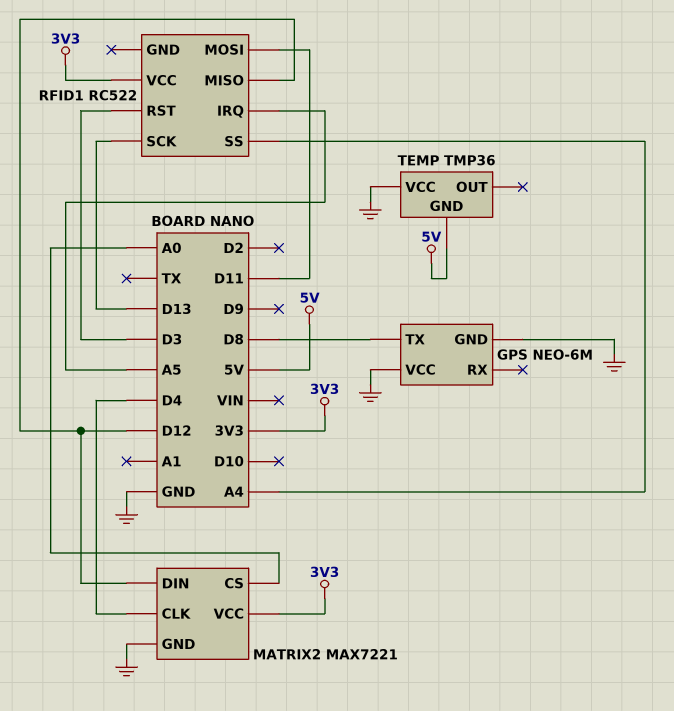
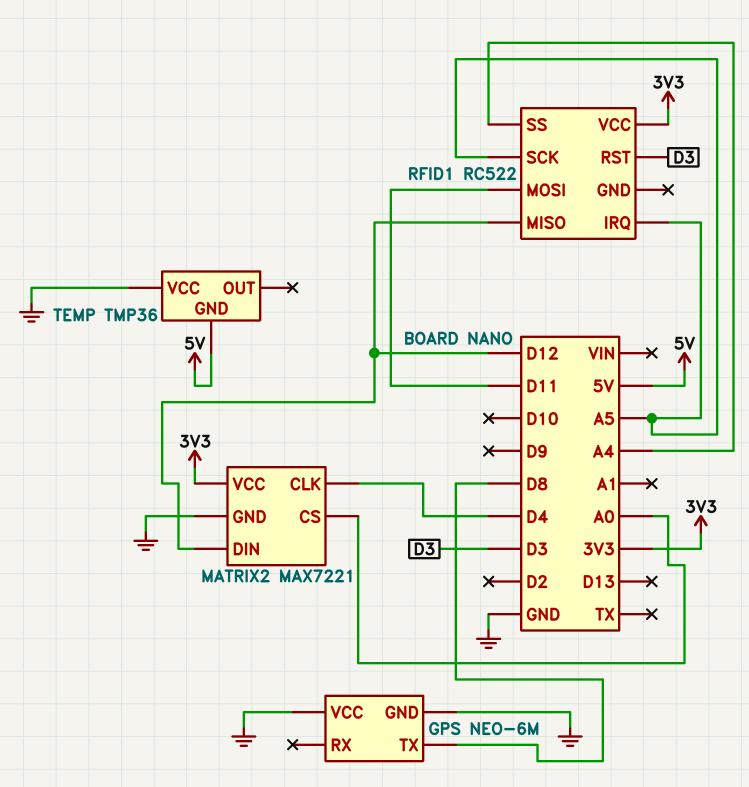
RFID1 pin SCK: D13 -> A5

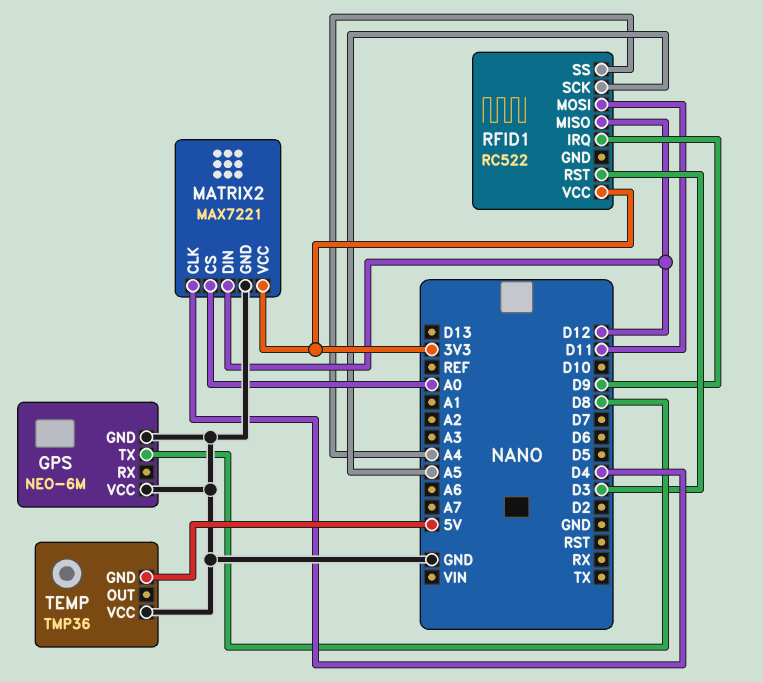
RFID1 pin IRQ: A5 -> D9

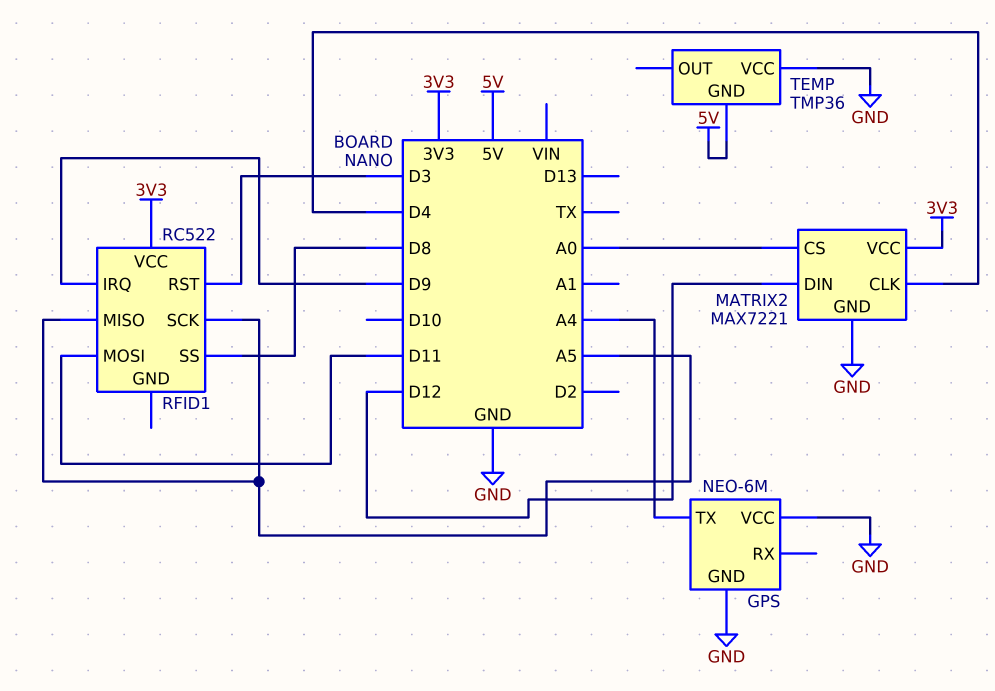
GPS pin TX: D8 -> A4
RFID1 pin MISO: D12 -> A5
RFID1 pin SS: A4 -> D8

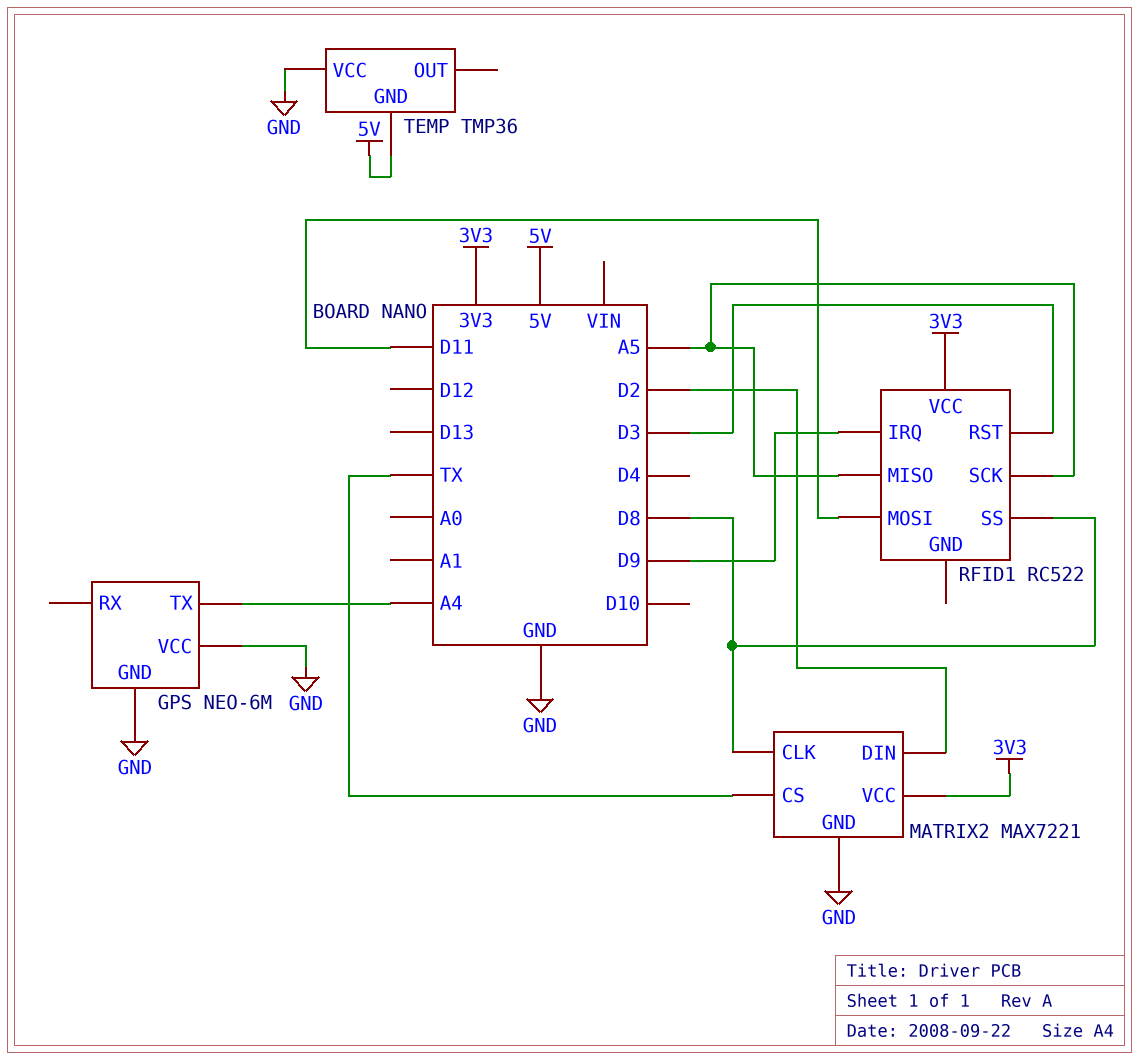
MATRIX2 pin CLK: D4 -> D8
MATRIX2 pin CS: A0 -> TX
MATRIX2 pin DIN: D12 -> D2

